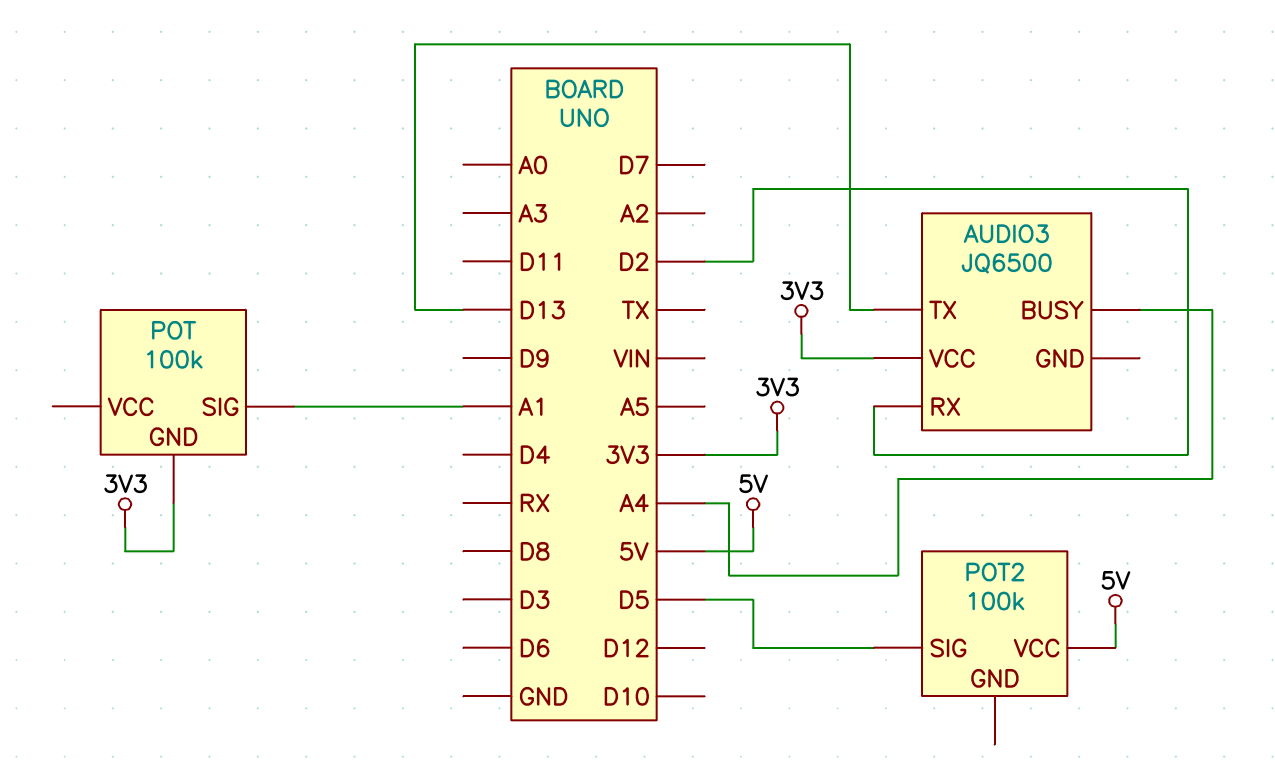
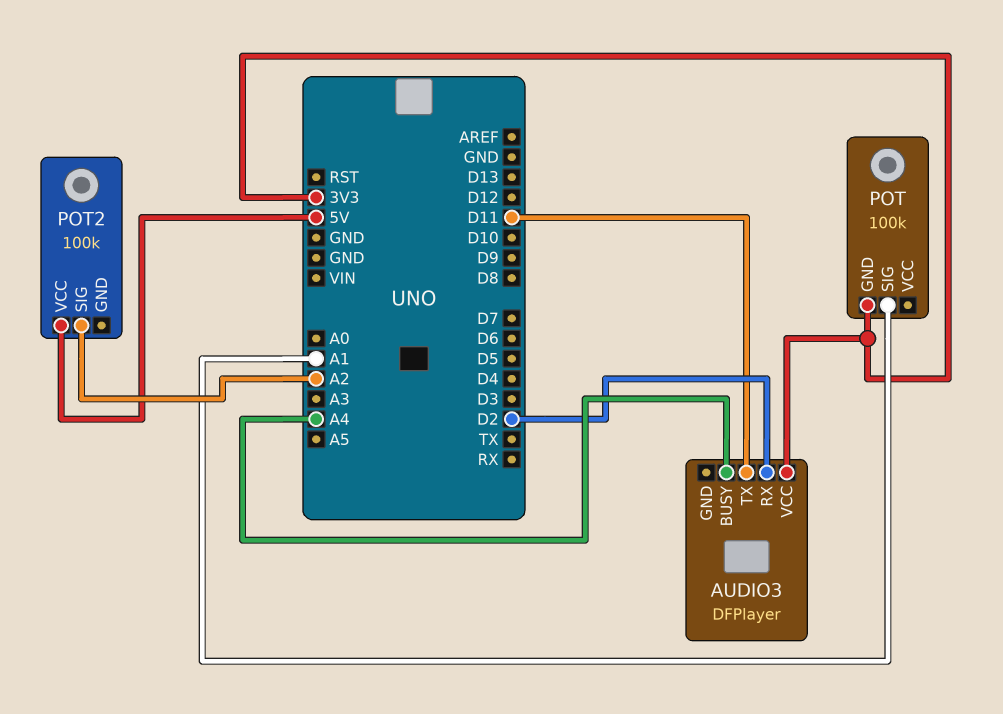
AUDIO3: JQ6500 -> DFPlayer
AUDIO3 pin TX: D13 -> D11
POT2 pin SIG: D5 -> A2

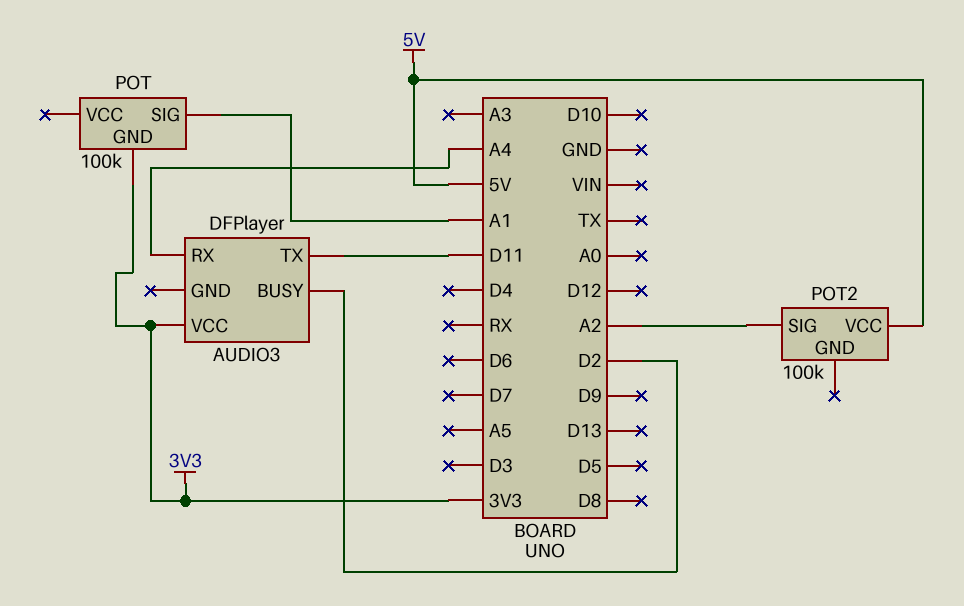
AUDIO3 pin BUSY: A4 -> D2
AUDIO3 pin RX: D2 -> A4

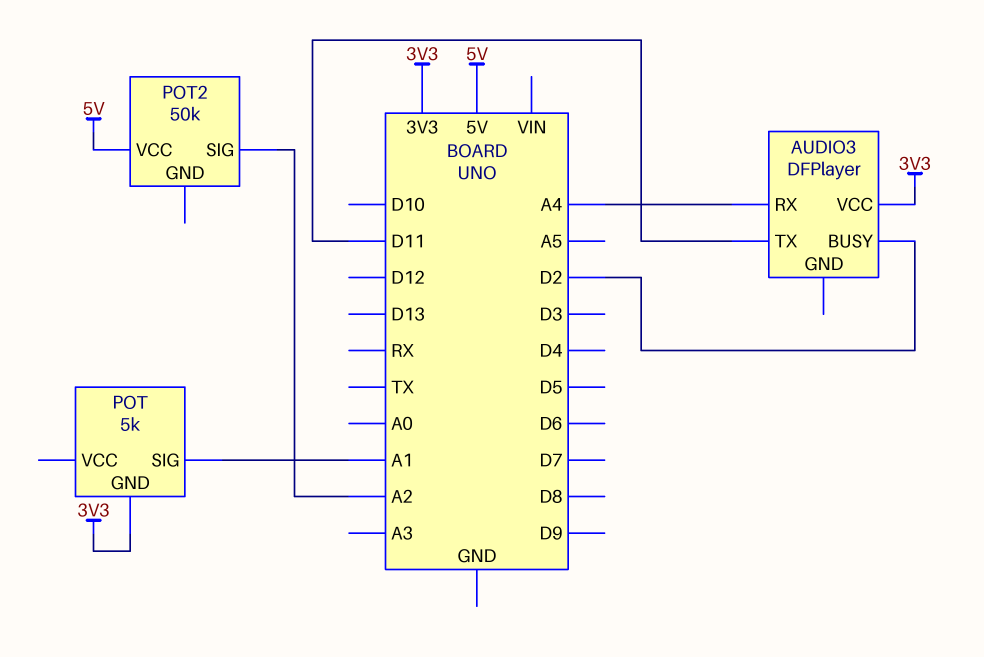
POT: 100k -> 5k
POT2: 100k -> 50k

